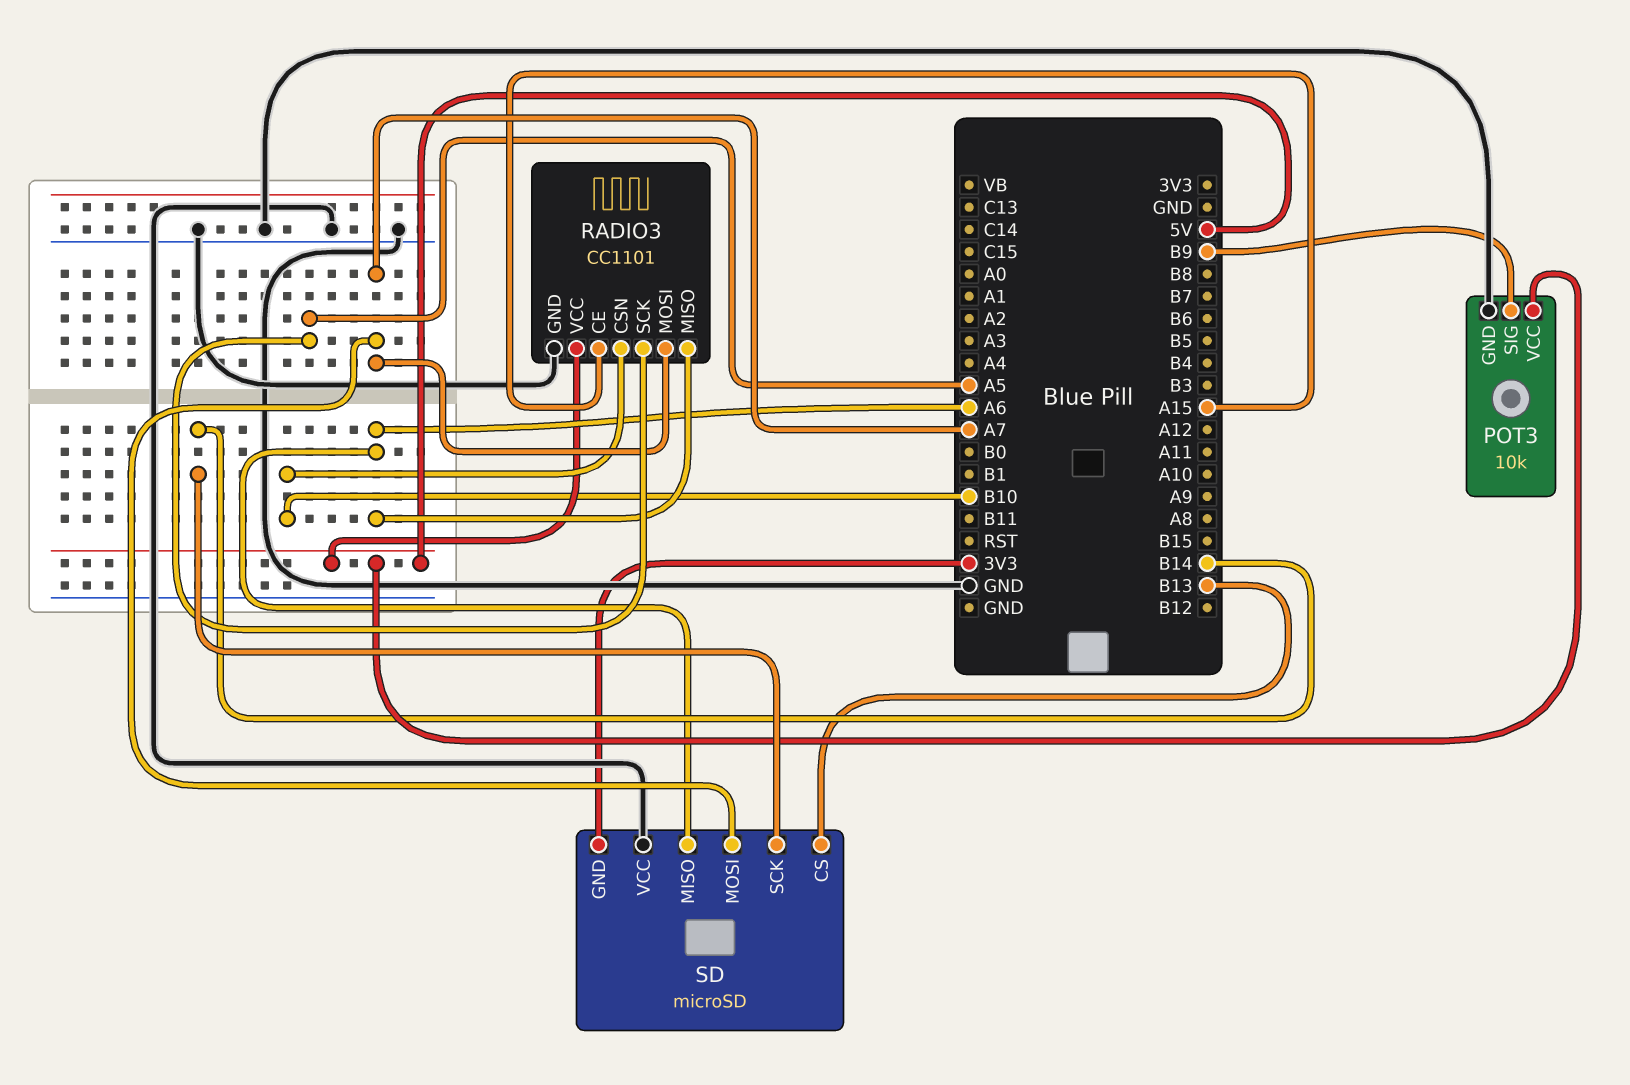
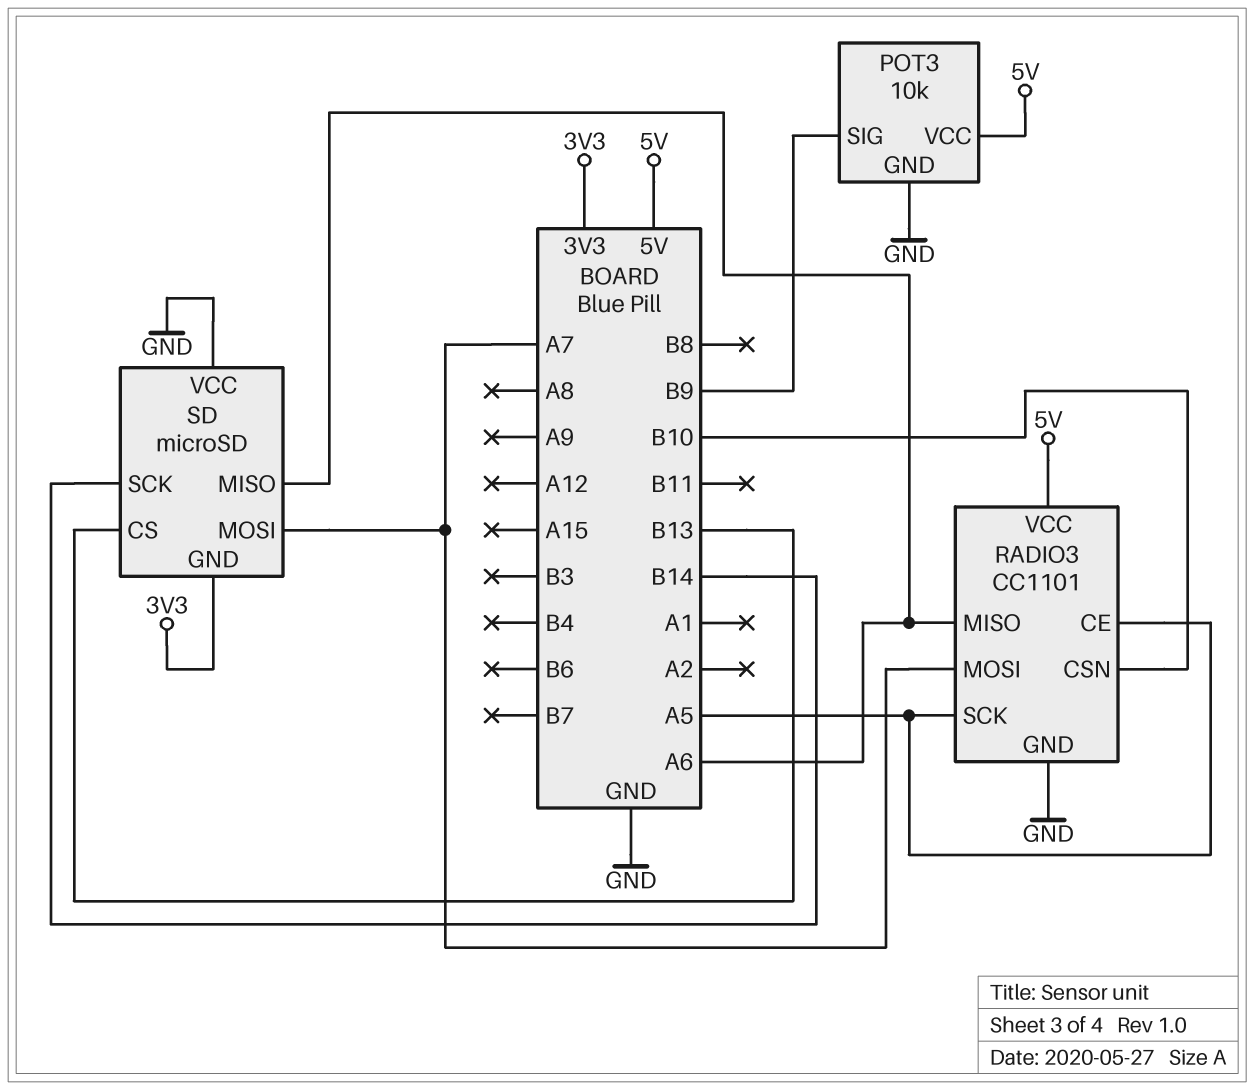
RADIO3 pin CE: A15 -> A5

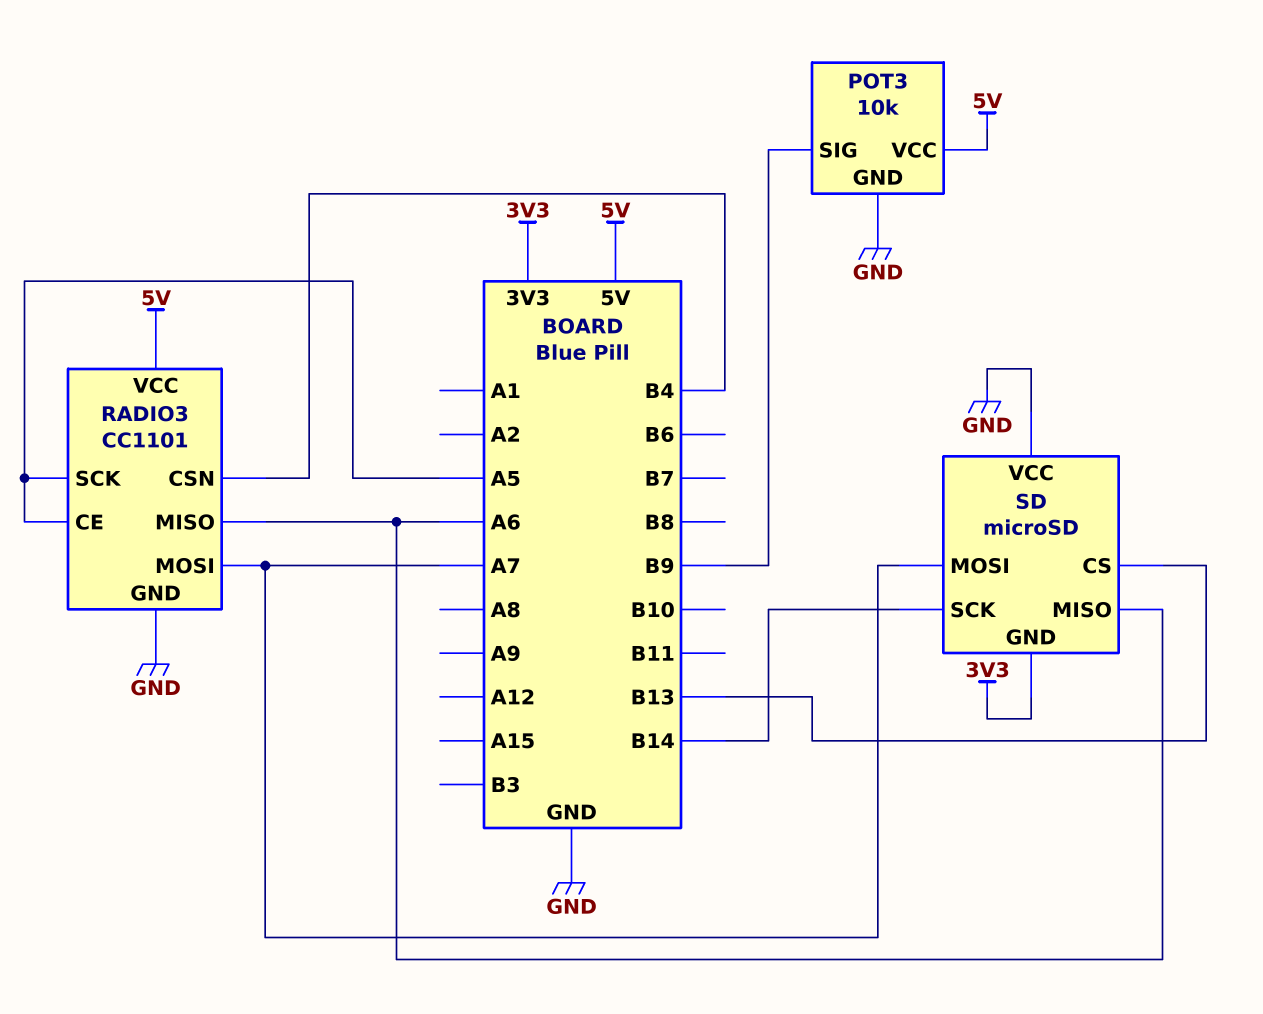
RADIO3 pin CSN: B10 -> B4

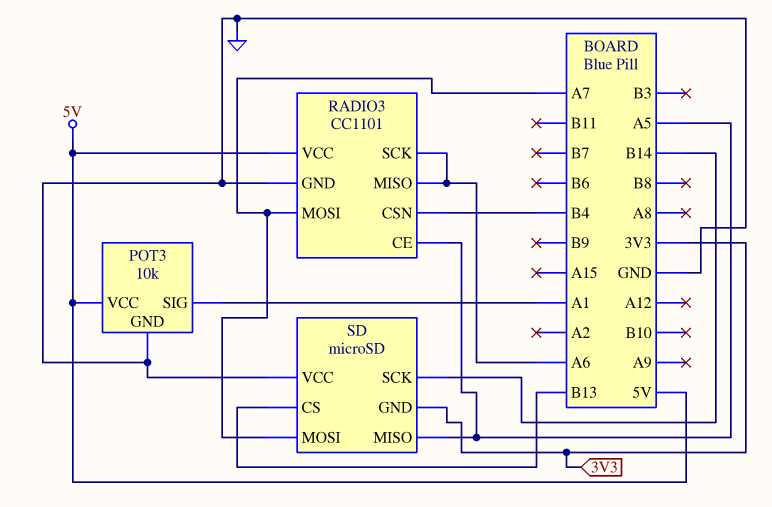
POT3 pin SIG: B9 -> A1
RADIO3 pin SCK: A5 -> A6
SD pin MISO: A6 -> A5

